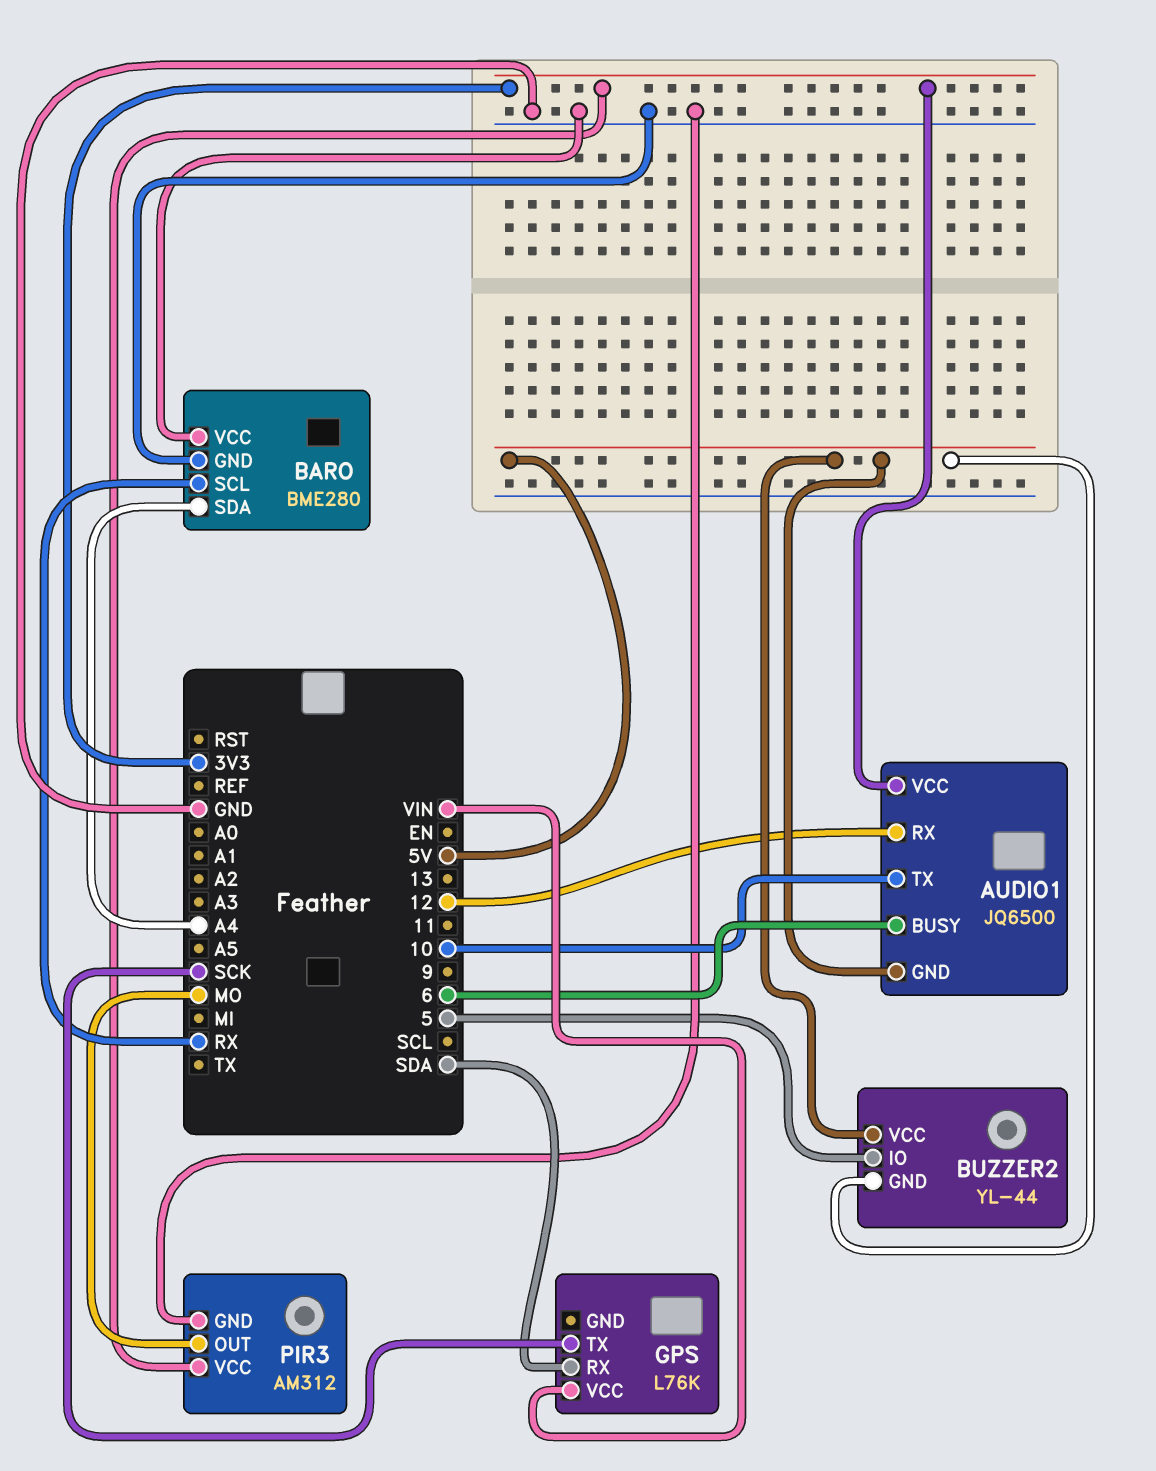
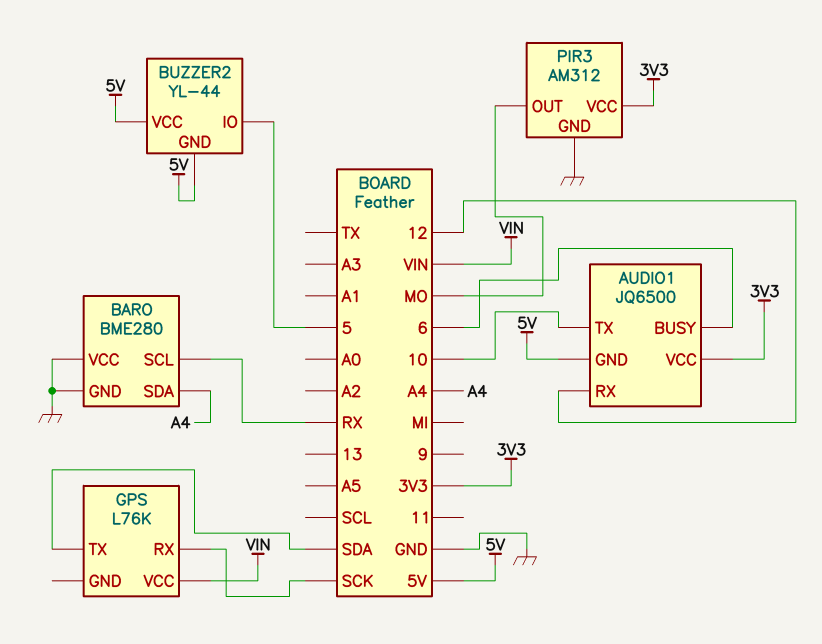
GPS pin RX: SDA -> SCK
GPS pin TX: SCK -> SDA

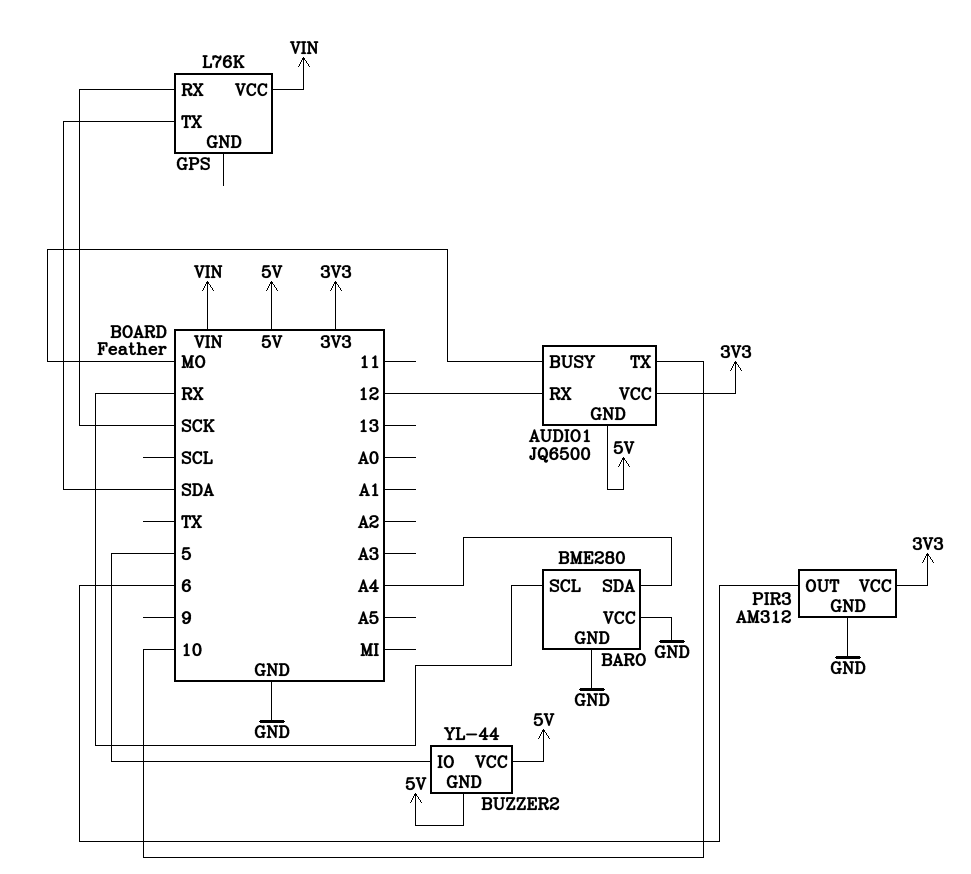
AUDIO1 pin BUSY: 6 -> MO
PIR3 pin OUT: MO -> 6

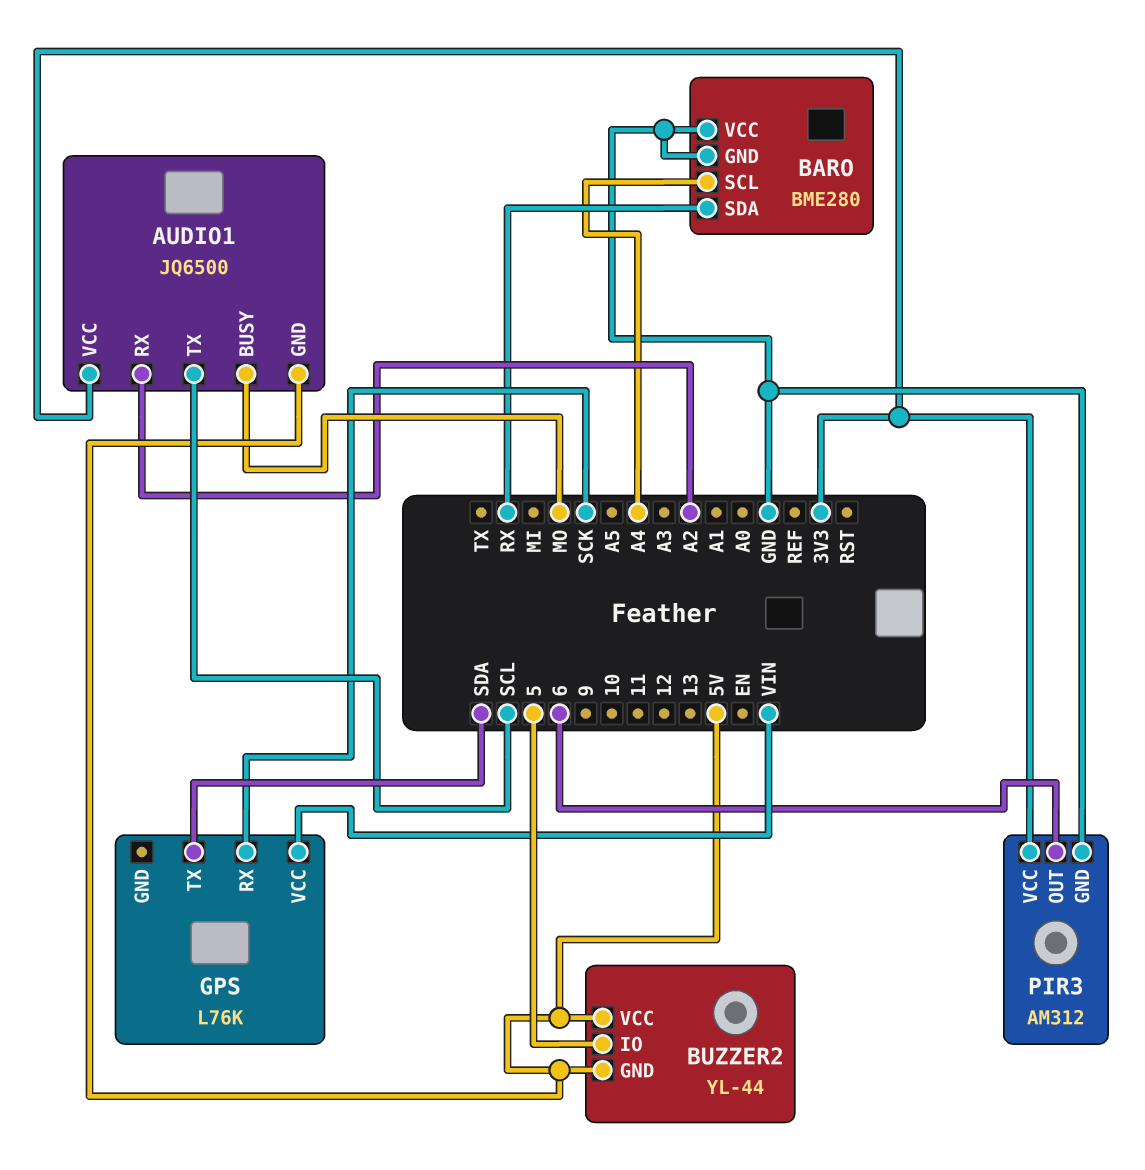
AUDIO1 pin RX: 12 -> A2
AUDIO1 pin TX: 10 -> SCL
BARO pin SCL: RX -> A4
BARO pin SDA: A4 -> RX

